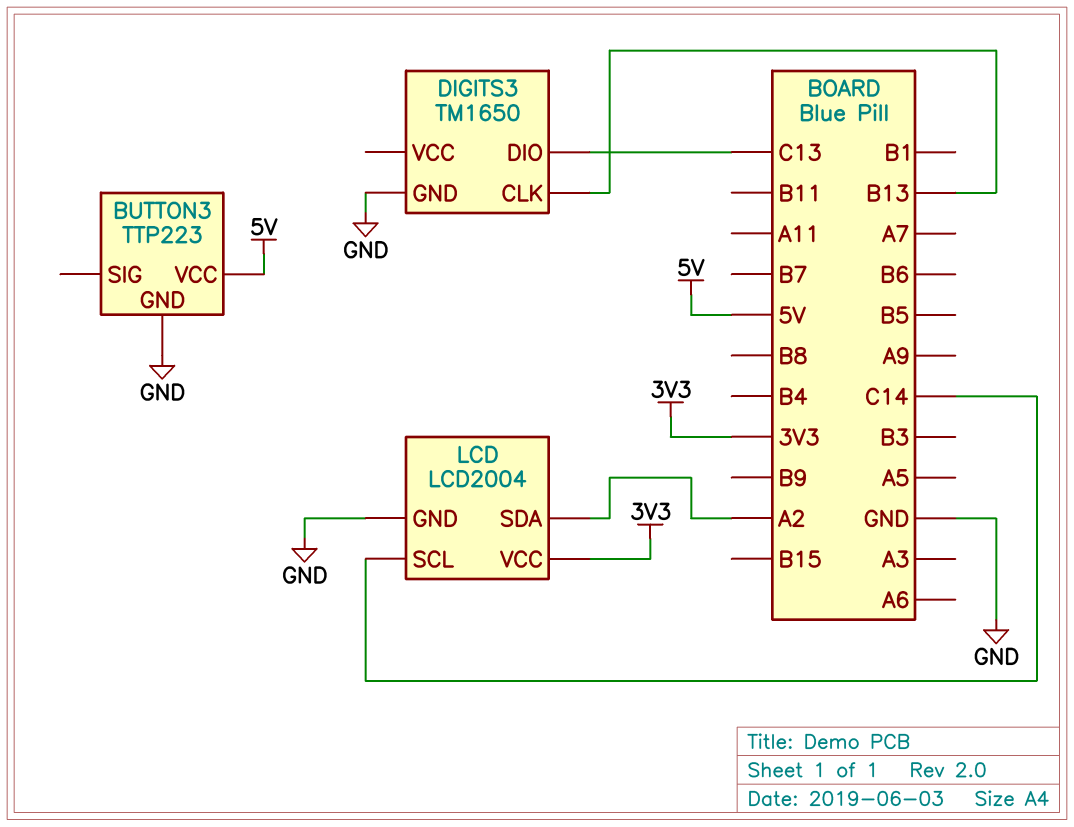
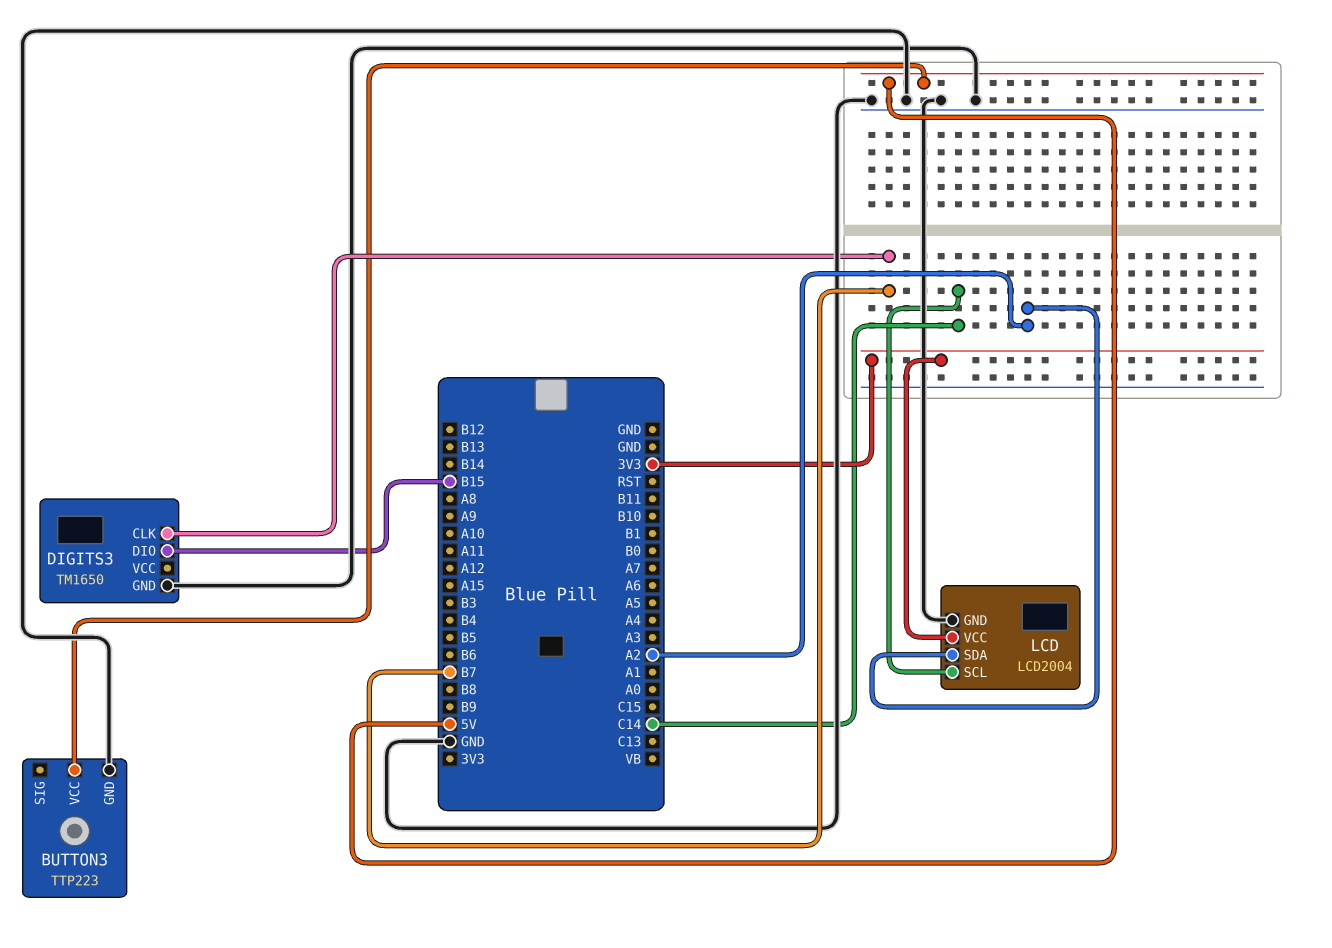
DIGITS3 pin CLK: B13 -> B7
DIGITS3 pin DIO: C13 -> B15

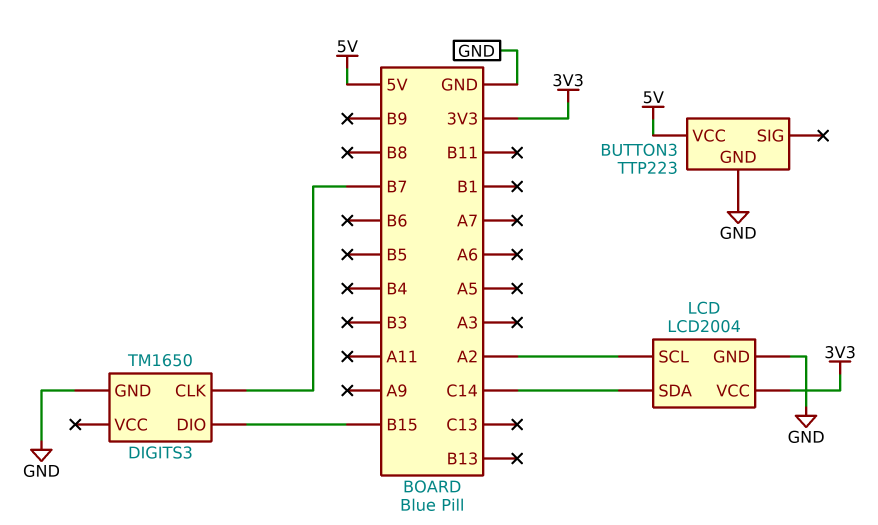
LCD pin SCL: C14 -> A2
LCD pin SDA: A2 -> C14

